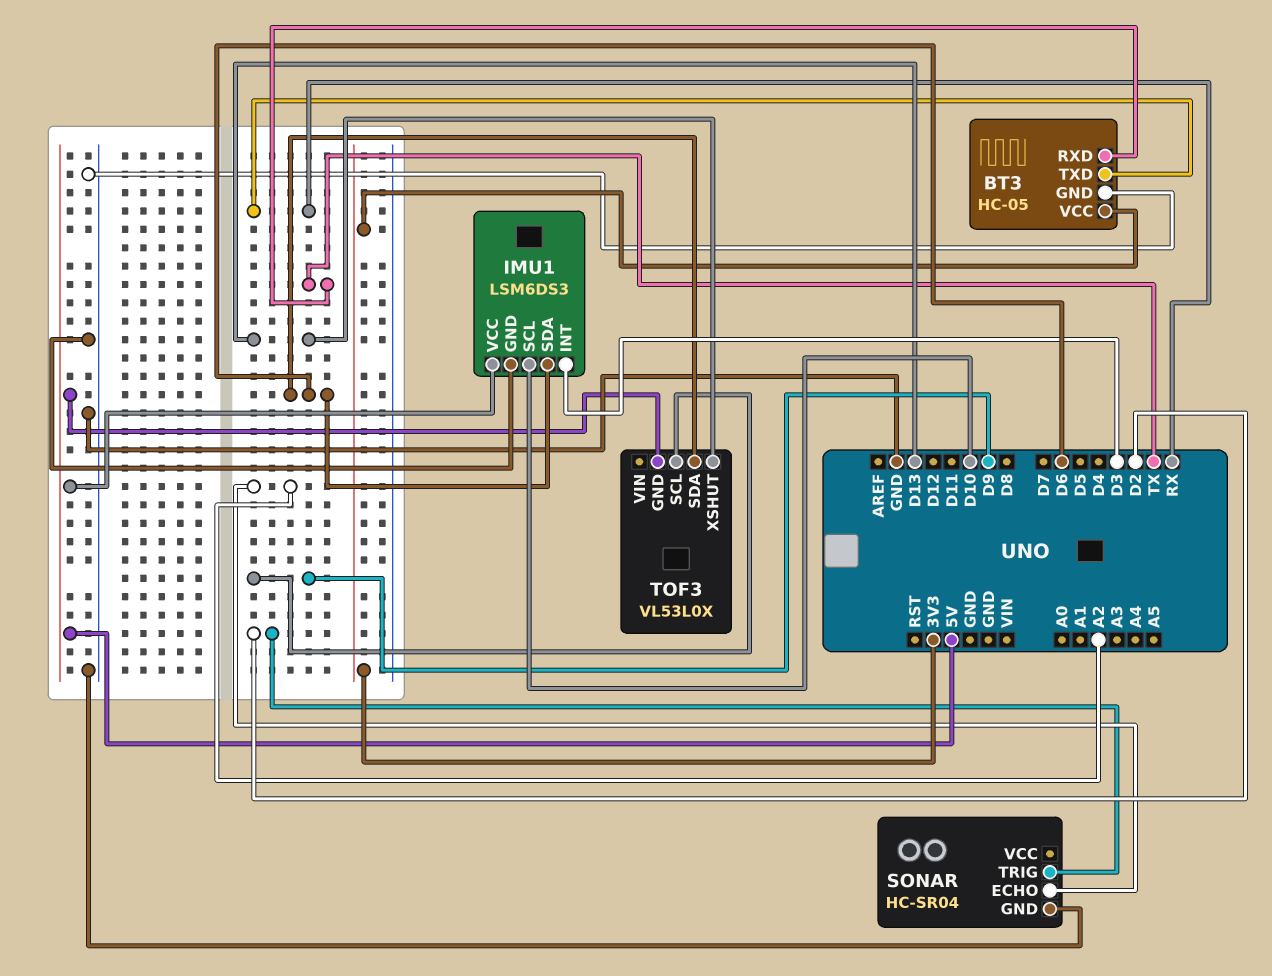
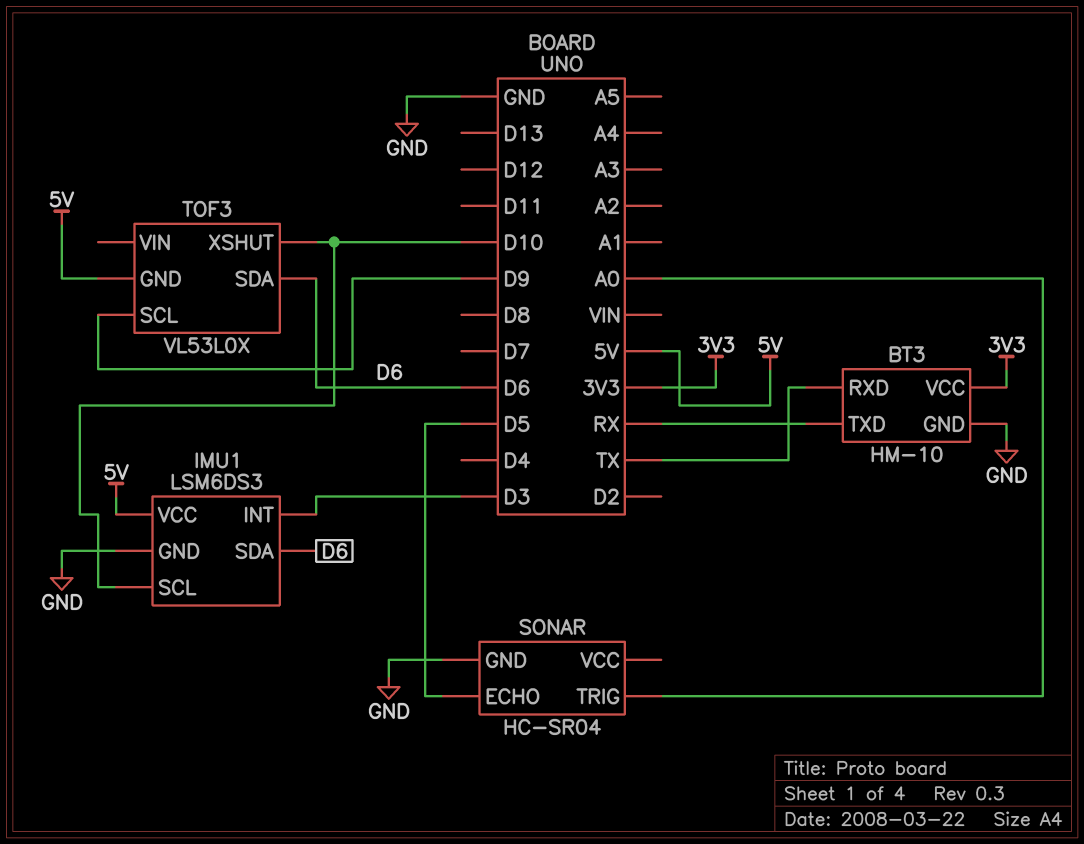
BT3: HC-05 -> HM-10
SONAR pin ECHO: A2 -> D5
SONAR pin TRIG: D2 -> A0
TOF3 pin XSHUT: D13 -> D10

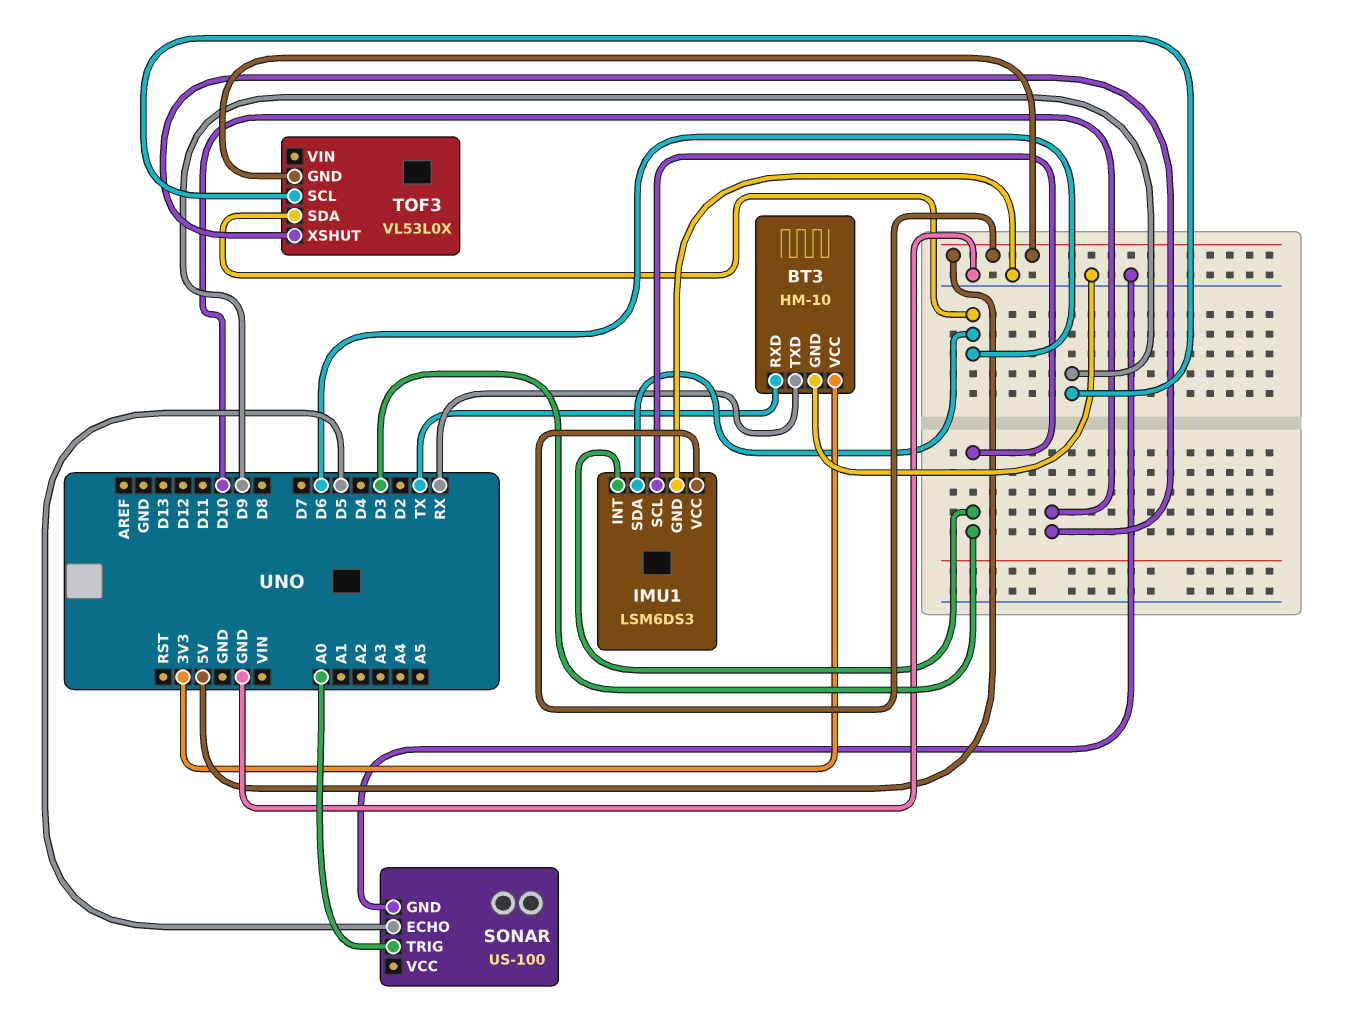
IMU1 pin SCL: D10 -> D3
SONAR: HC-SR04 -> US-100

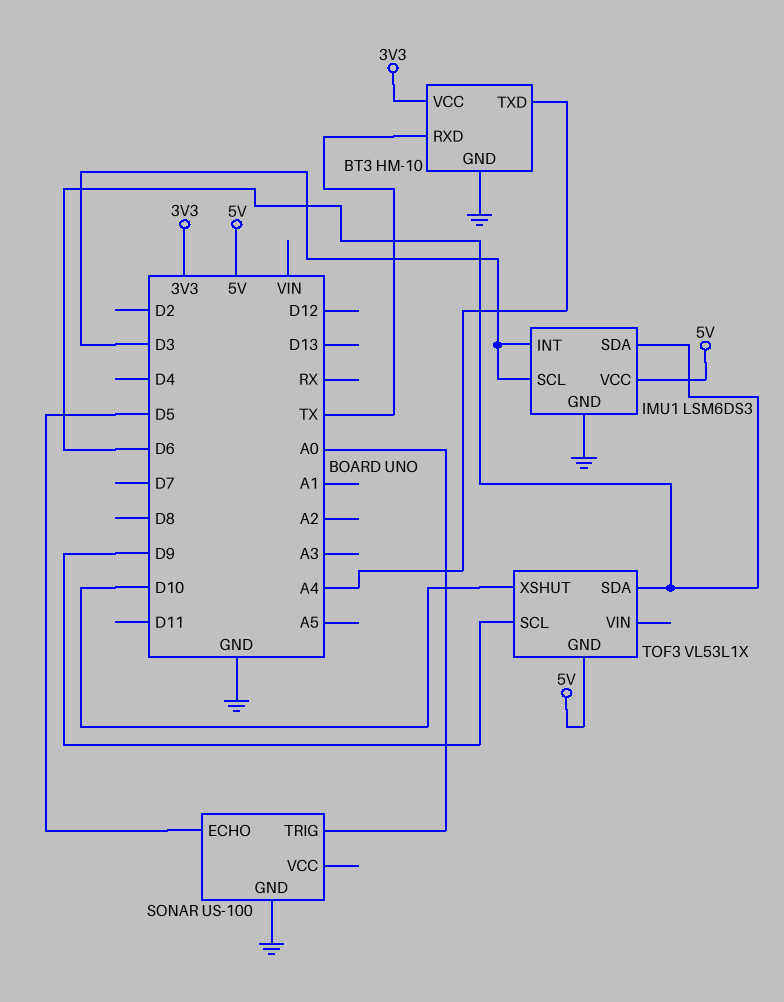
BT3 pin TXD: RX -> A4
TOF3: VL53L0X -> VL53L1X

